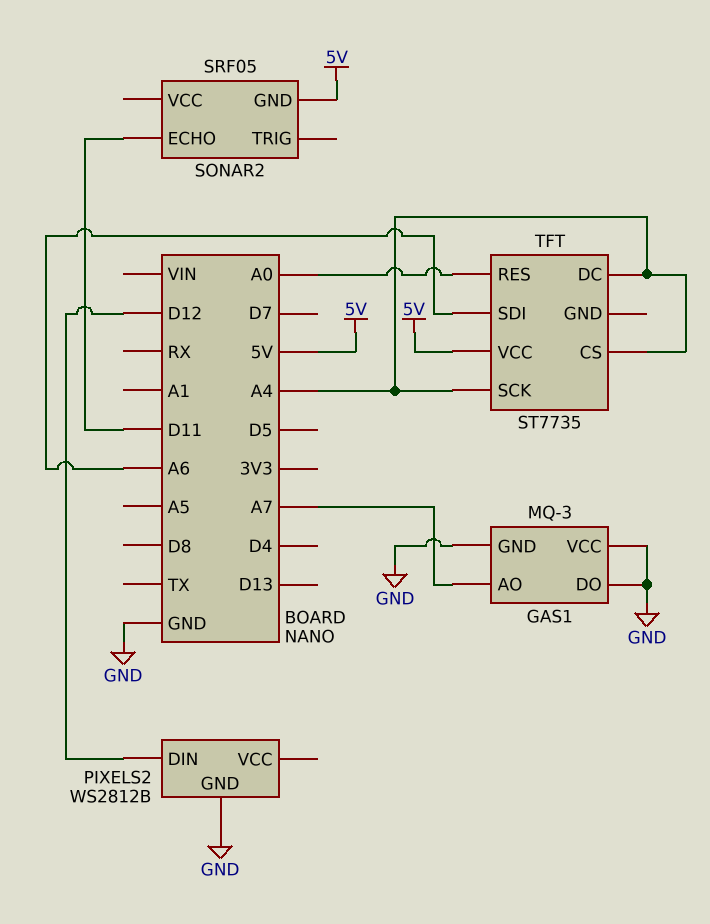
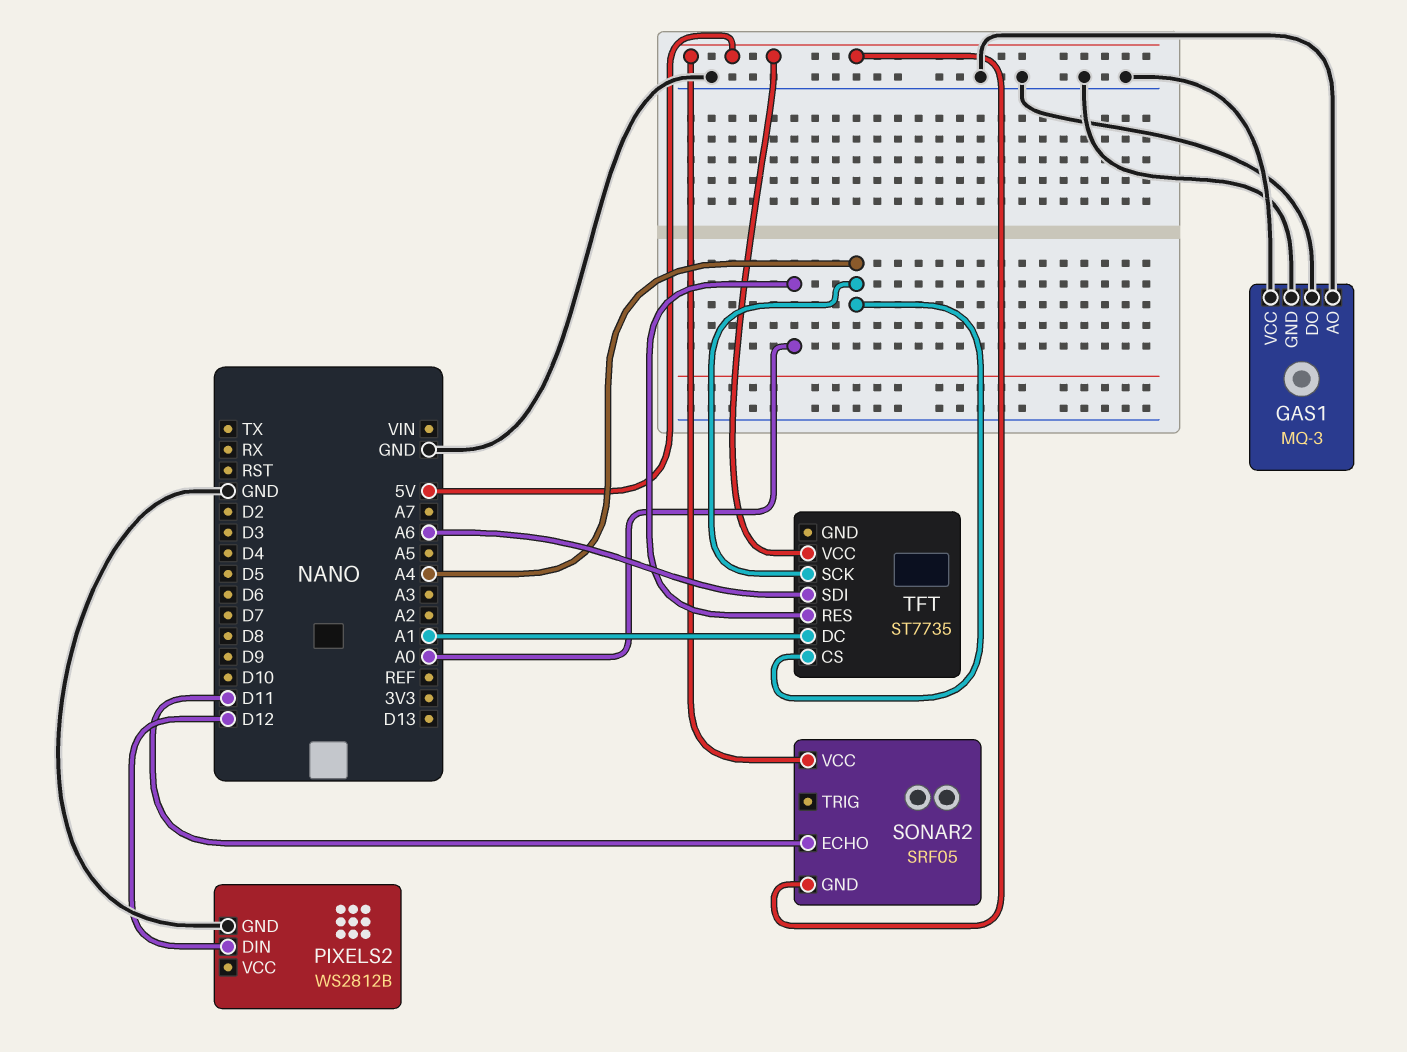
GAS1 pin AO: A7 -> GND
SONAR2 pin VCC: none -> 5V
TFT pin DC: A4 -> A1

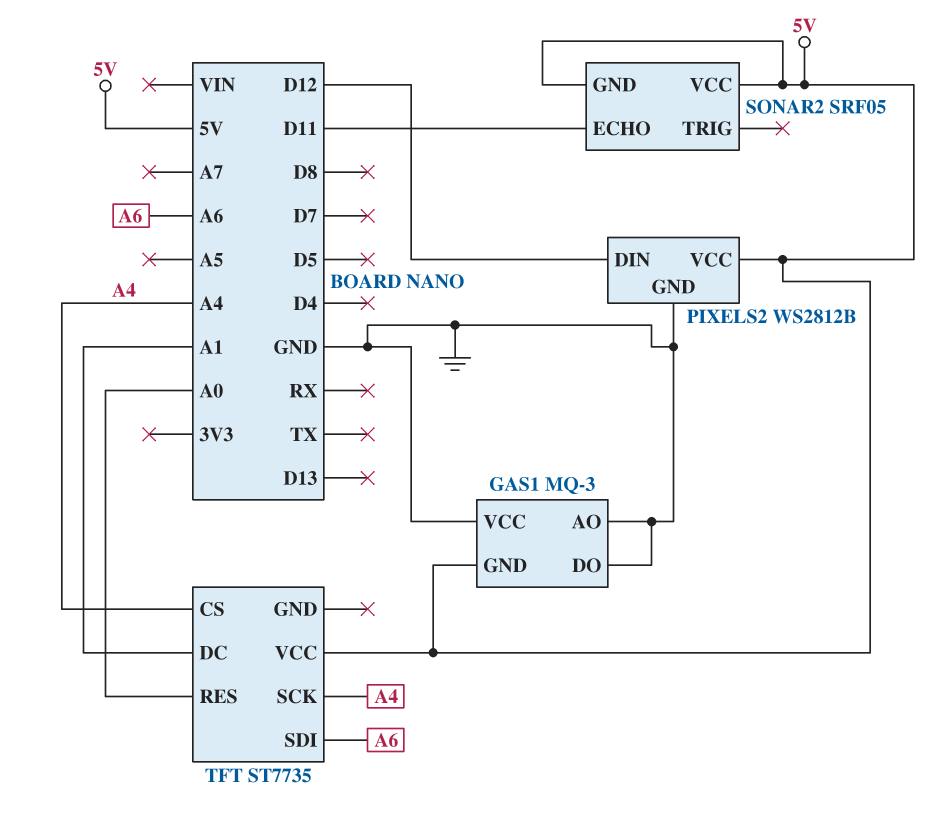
GAS1 pin GND: GND -> 5V
PIXELS2 pin VCC: none -> 5V

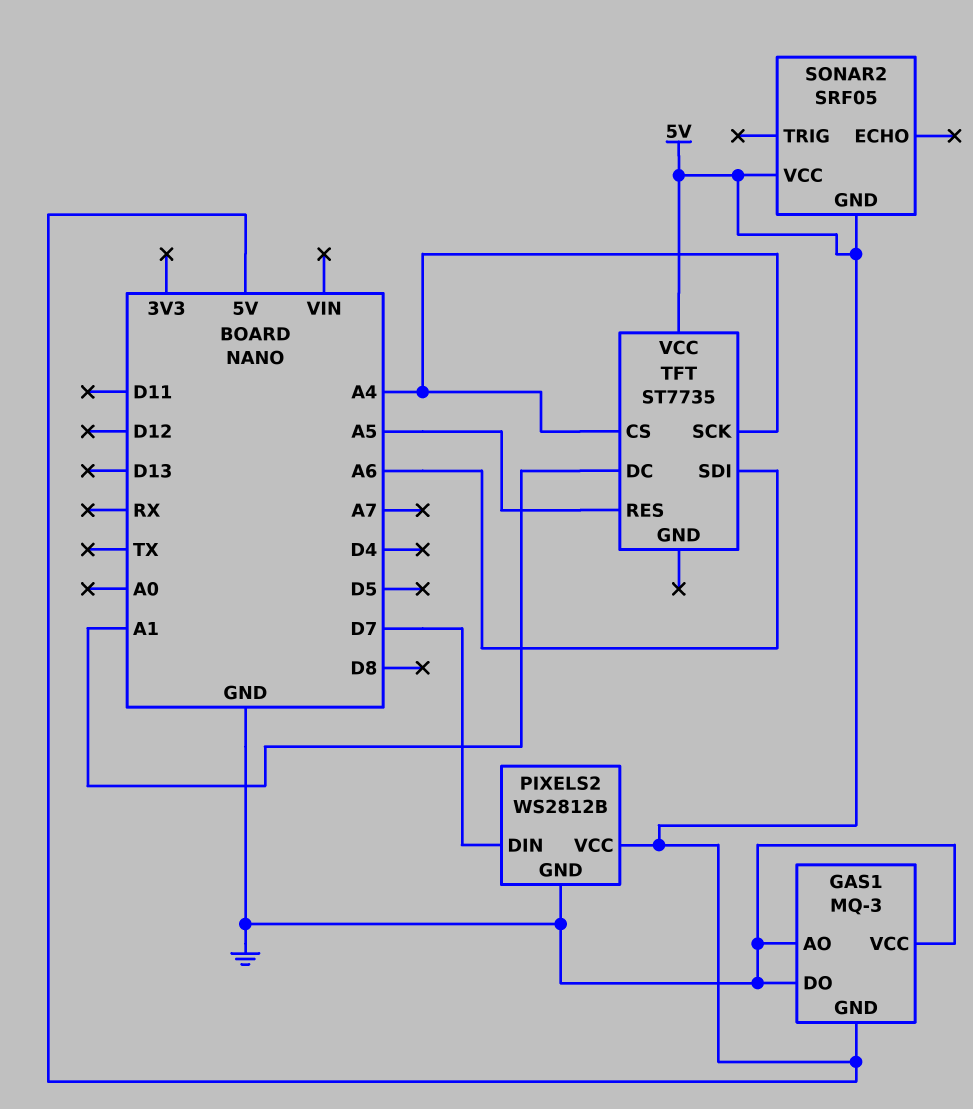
PIXELS2 pin DIN: D12 -> D7
SONAR2 pin ECHO: D11 -> none
TFT pin RES: A0 -> A5

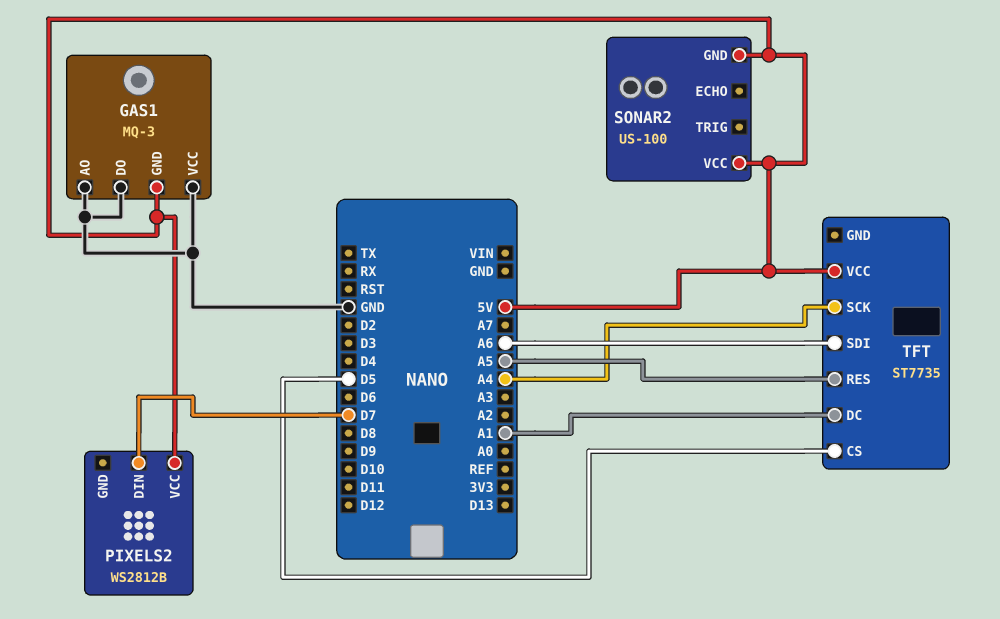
PIXELS2 pin GND: GND -> none
SONAR2: SRF05 -> US-100
TFT pin CS: A4 -> D5

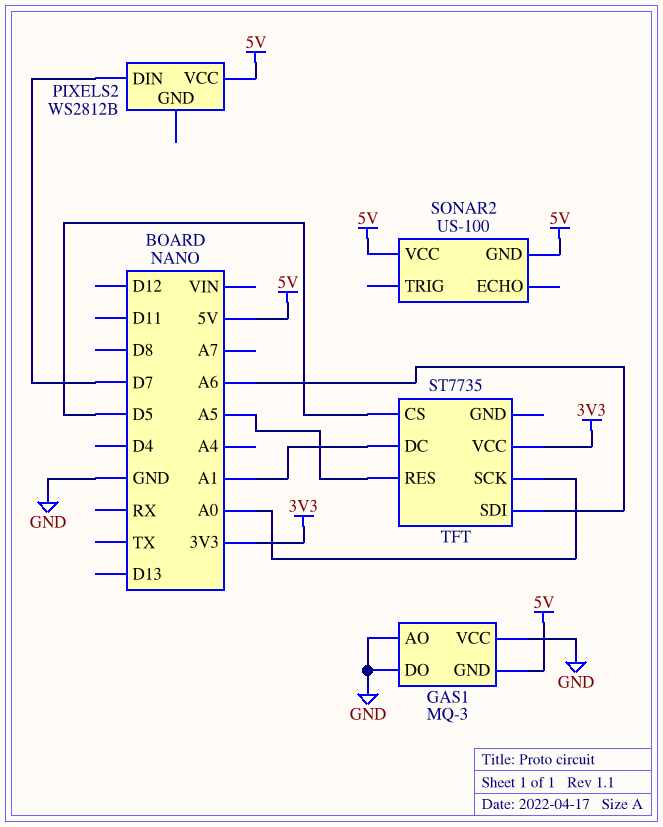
TFT pin SCK: A4 -> A0
TFT pin VCC: 5V -> 3V3

